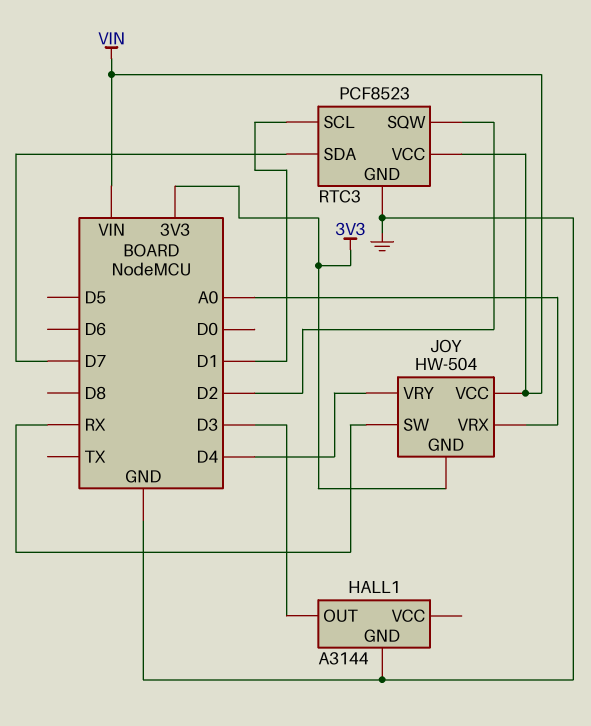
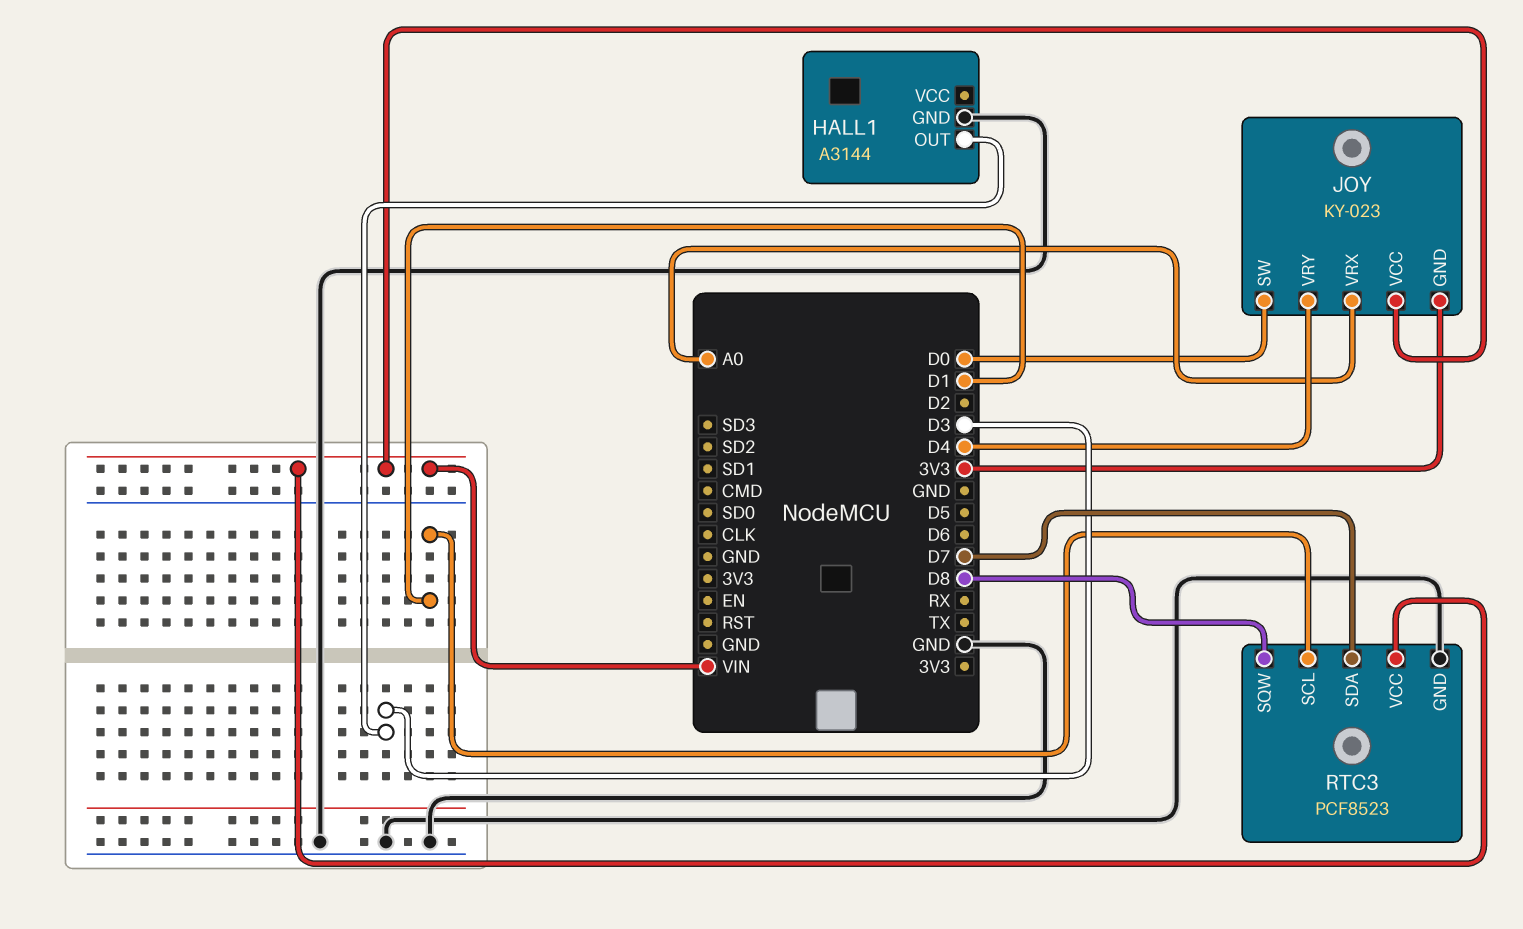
JOY: HW-504 -> KY-023
JOY pin SW: RX -> D0
RTC3 pin SQW: D2 -> D8

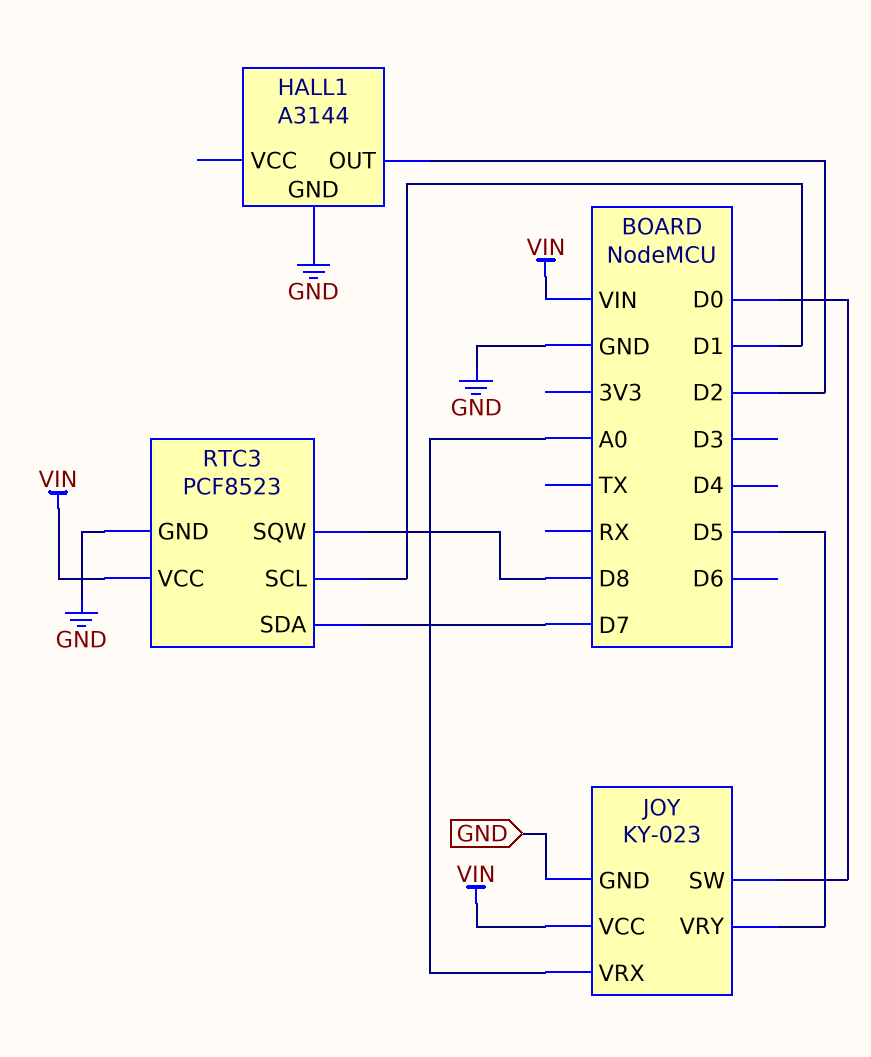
HALL1 pin OUT: D3 -> D2
JOY pin GND: 3V3 -> GND
JOY pin VRY: D4 -> D5

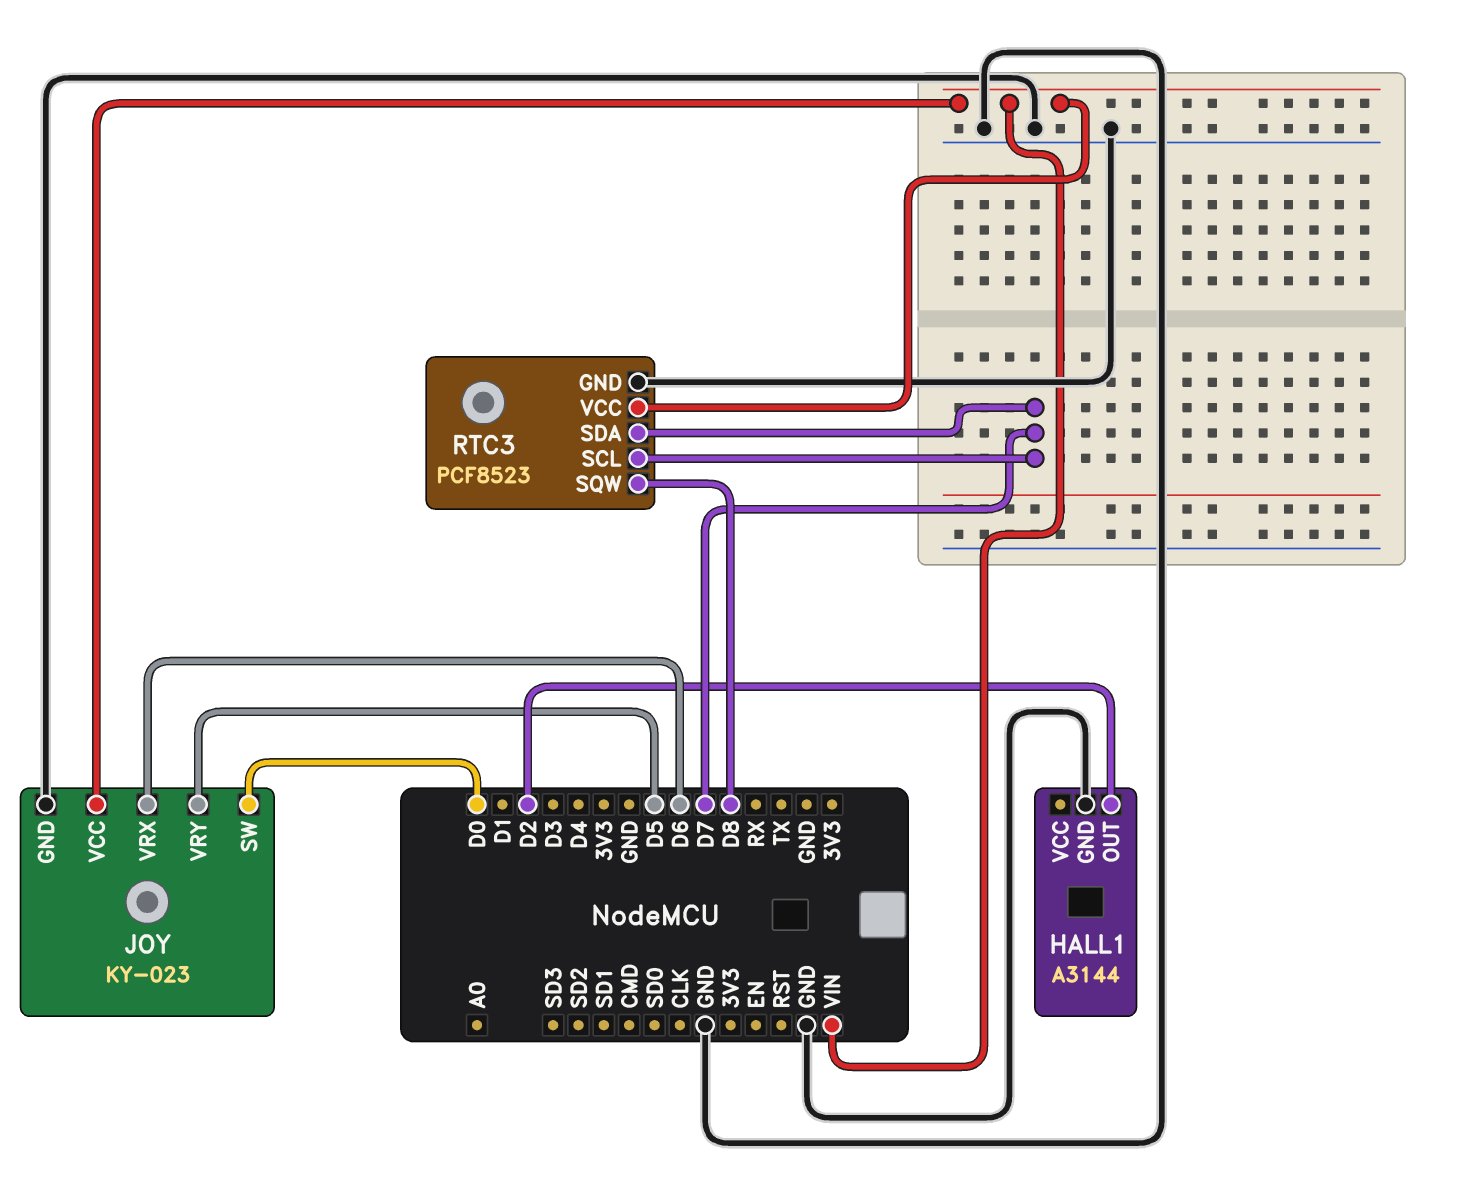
JOY pin VRX: A0 -> D6
RTC3 pin SCL: D1 -> D7

